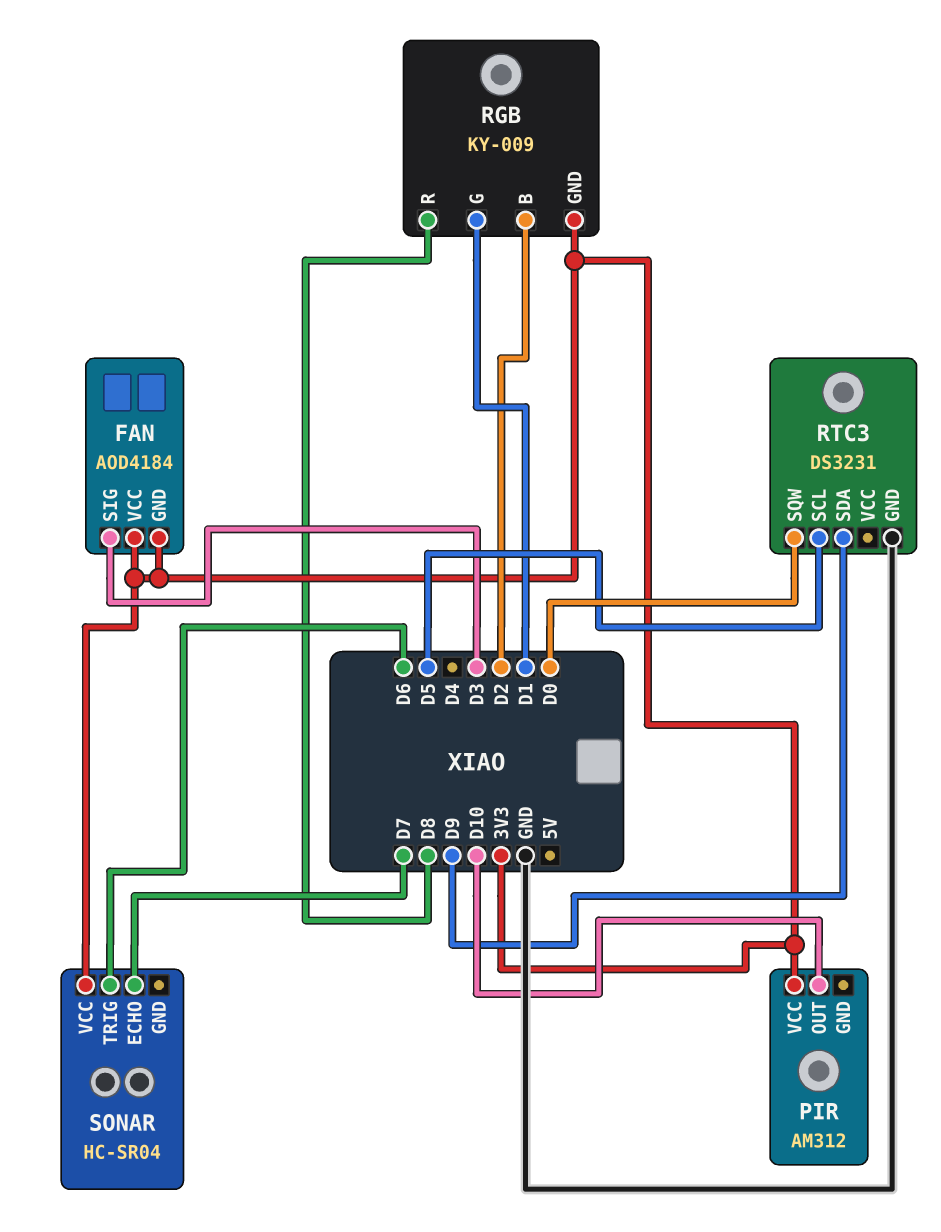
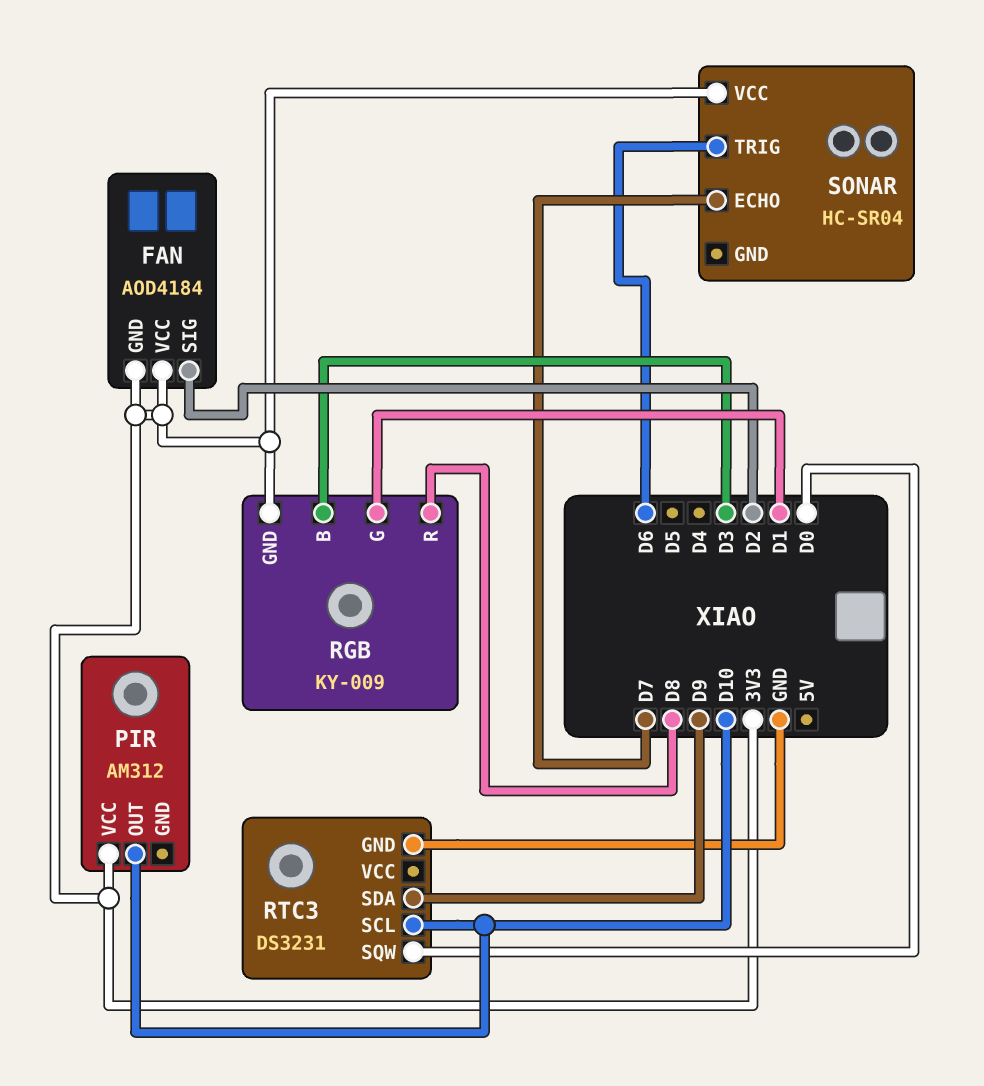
FAN pin SIG: D3 -> D2
RGB pin B: D2 -> D3
RTC3 pin SCL: D5 -> D10

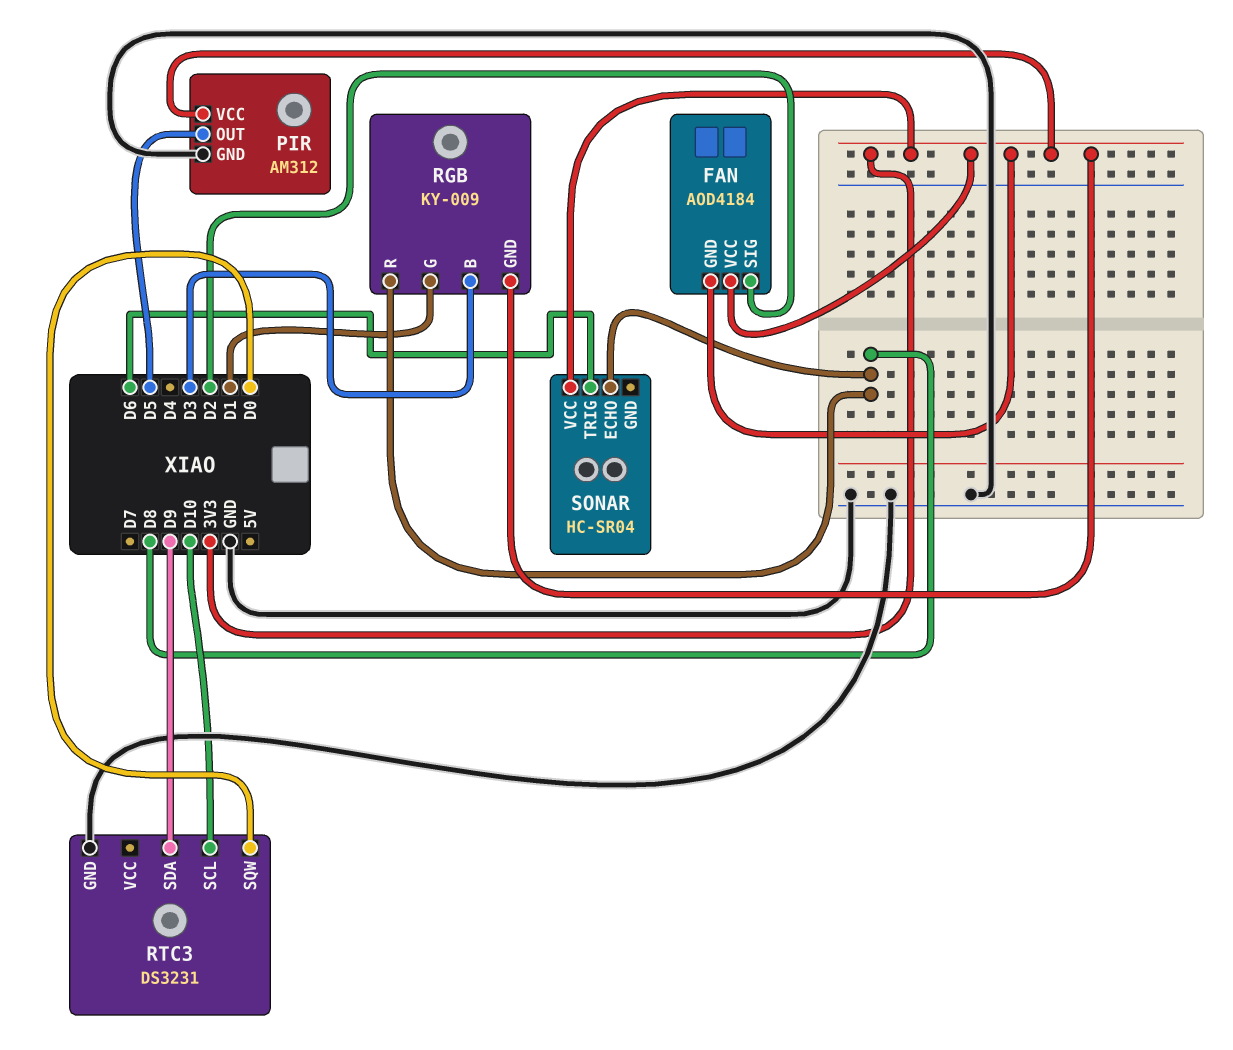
PIR pin GND: none -> GND
PIR pin OUT: D10 -> D5
SONAR pin ECHO: D7 -> D8

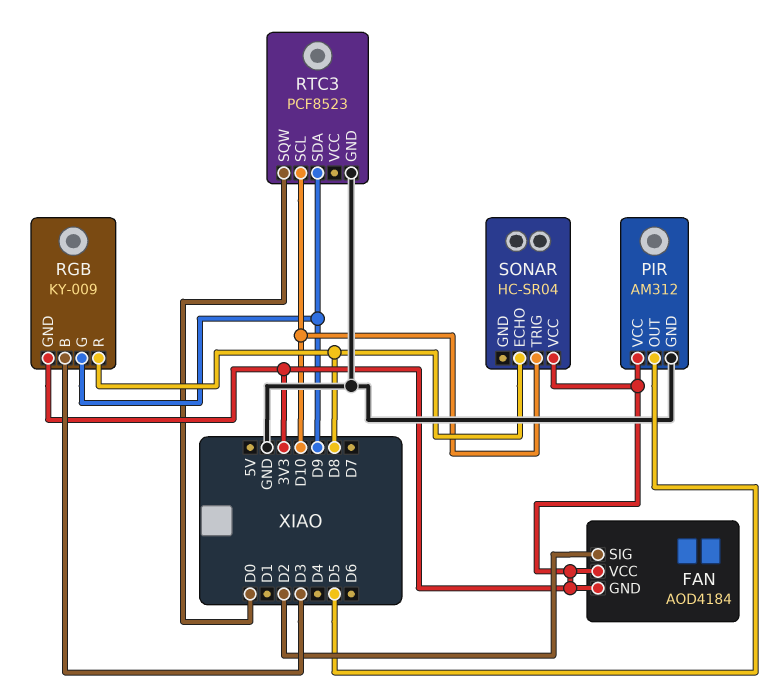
RGB pin G: D1 -> D9
RTC3: DS3231 -> PCF8523
SONAR pin TRIG: D6 -> D10

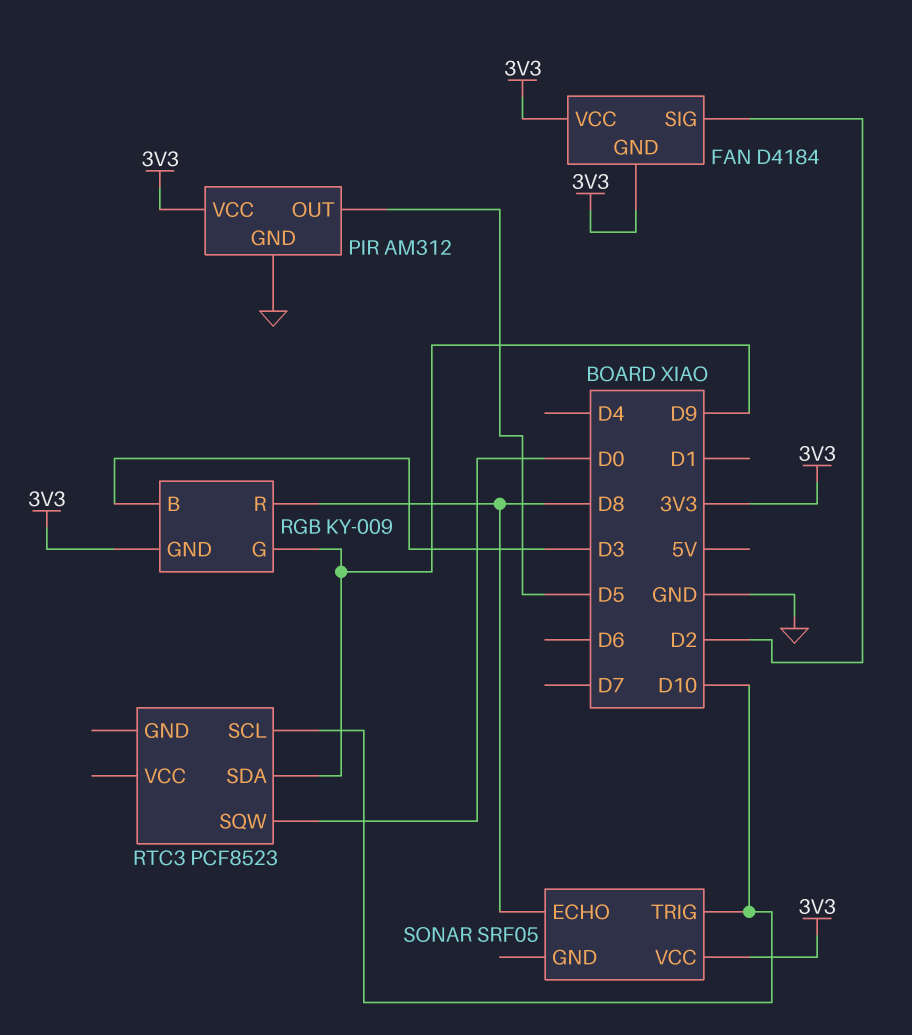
FAN: AOD4184 -> D4184
RTC3 pin GND: GND -> none
SONAR: HC-SR04 -> SRF05

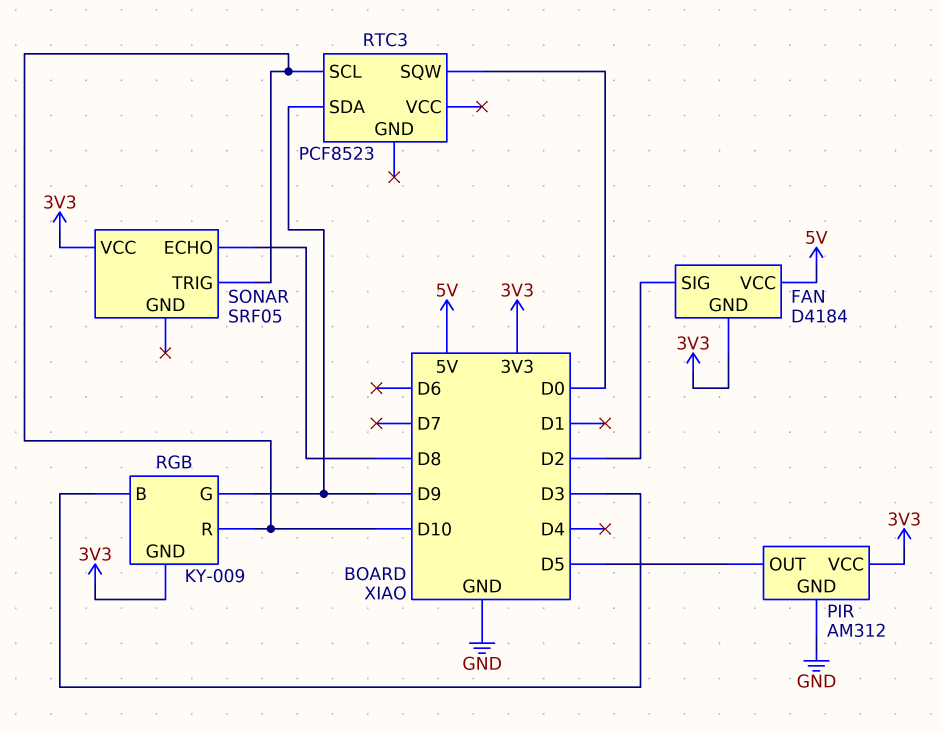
FAN pin VCC: 3V3 -> 5V
RGB pin R: D8 -> D10

